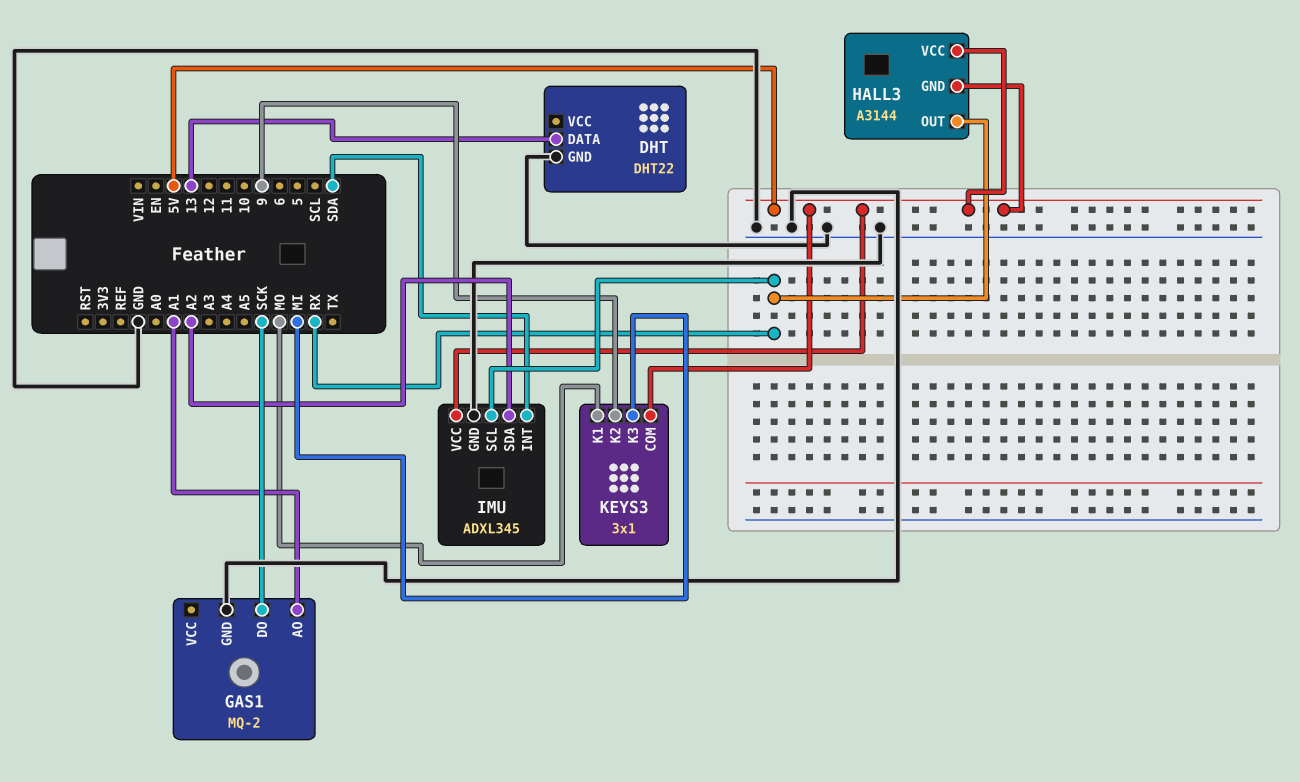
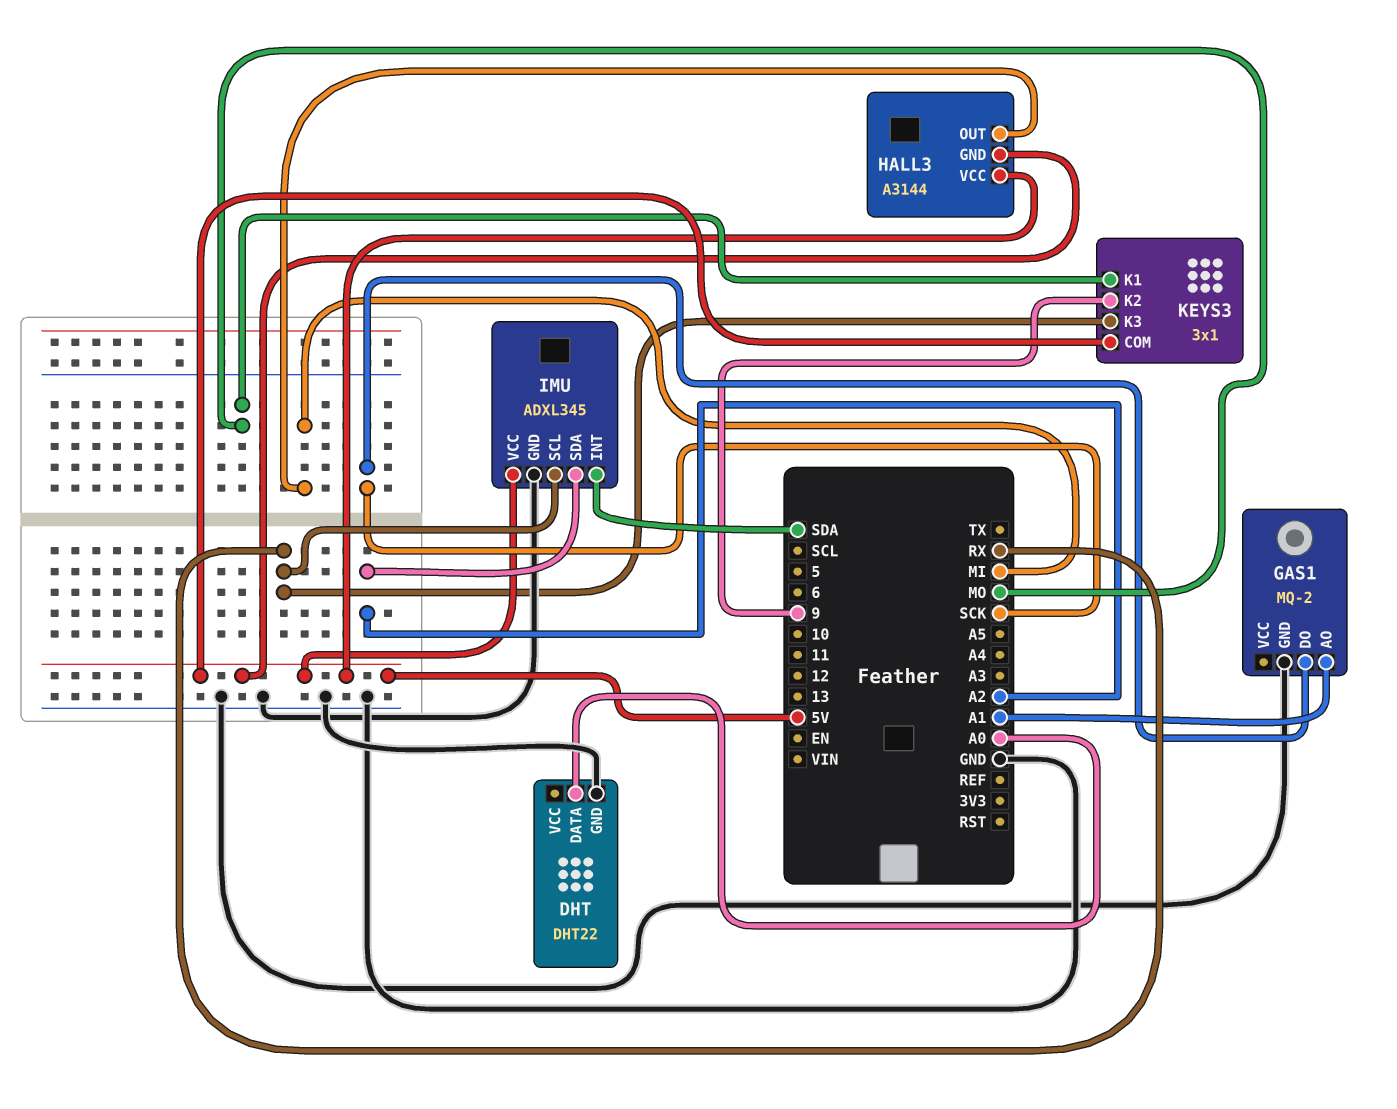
DHT pin DATA: 13 -> A0
HALL3 pin OUT: RX -> MI
KEYS3 pin K3: MI -> RX

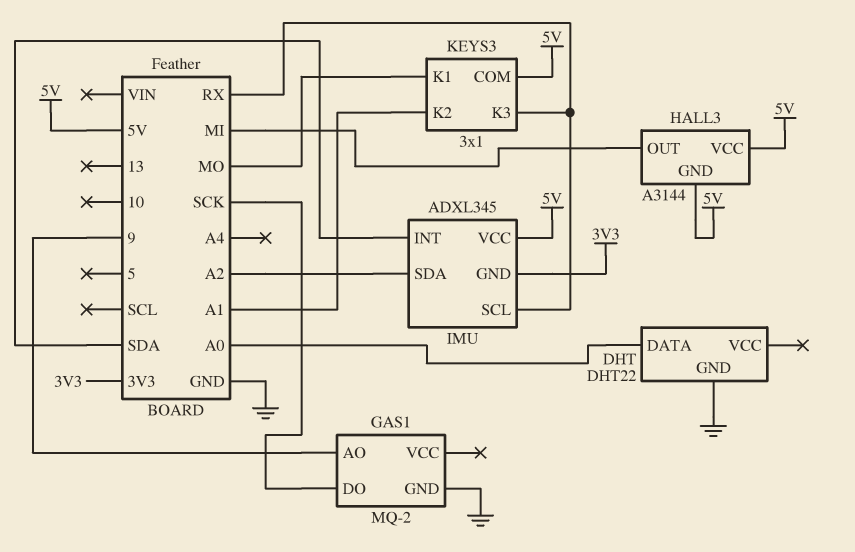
GAS1 pin AO: A1 -> 9
IMU pin GND: GND -> 3V3
KEYS3 pin K2: 9 -> A1

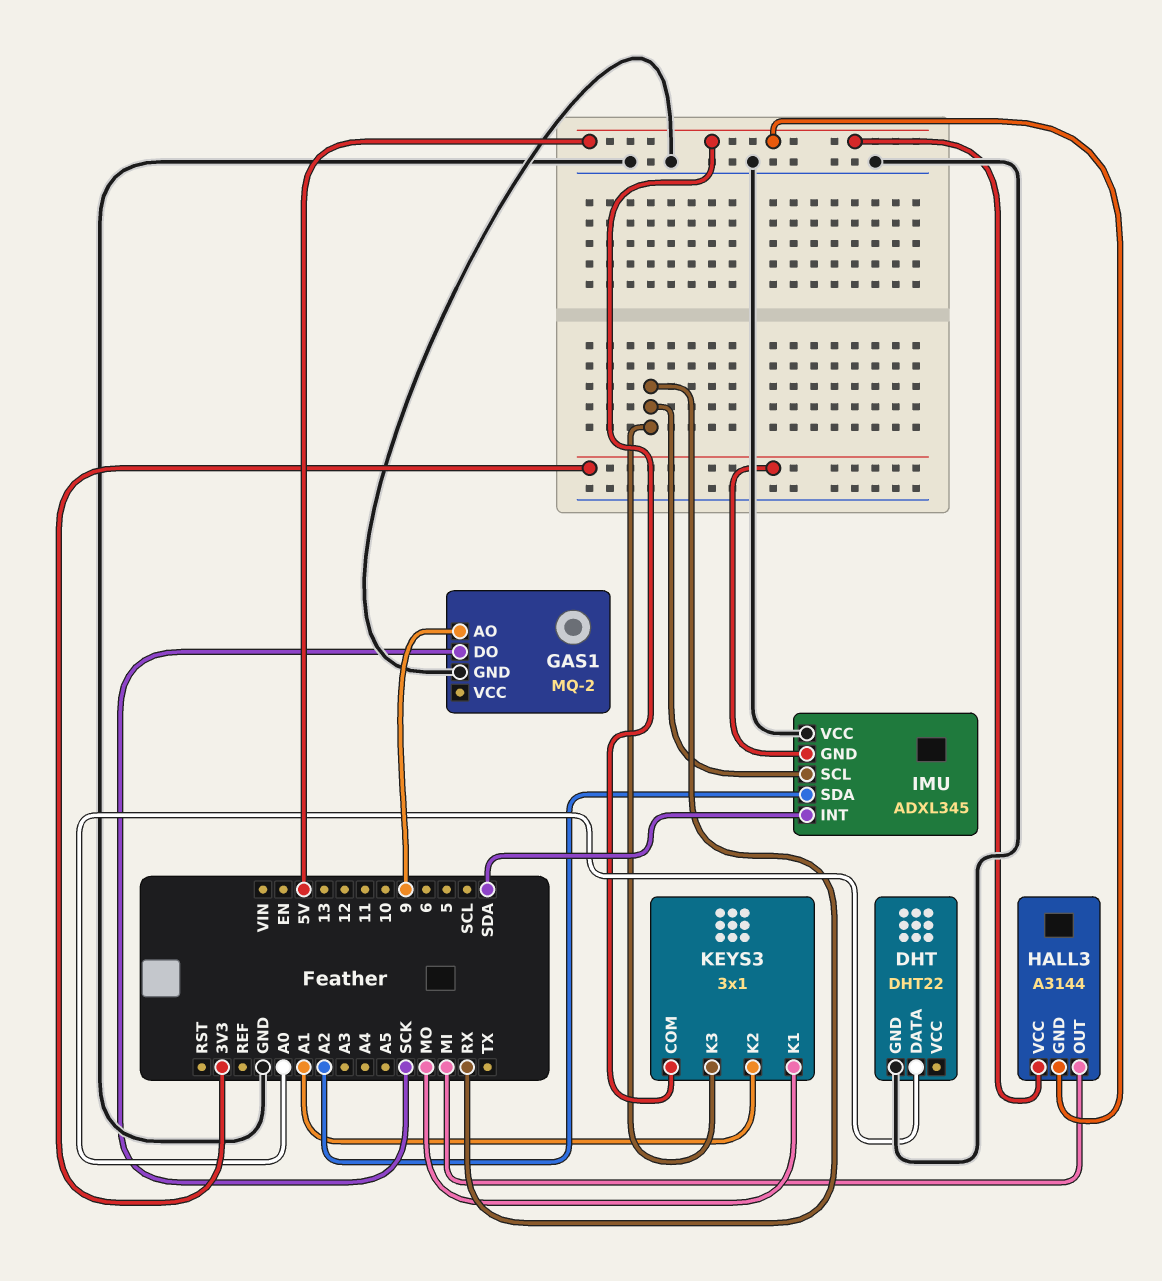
IMU pin VCC: 5V -> GND

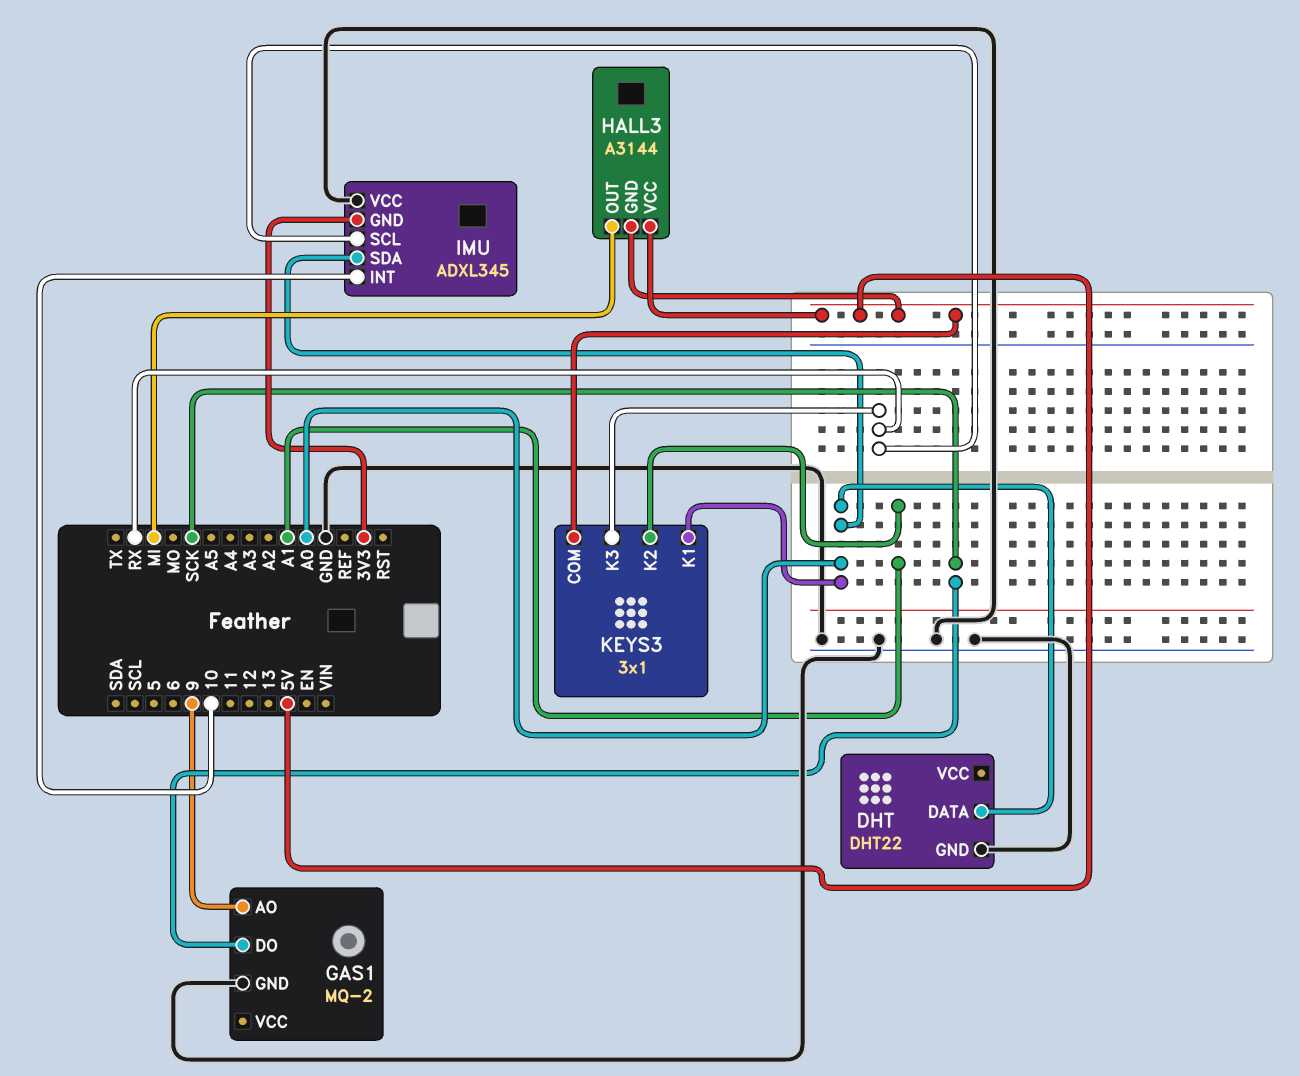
IMU pin INT: SDA -> 10
IMU pin SDA: A2 -> A0
KEYS3 pin K1: MO -> A0

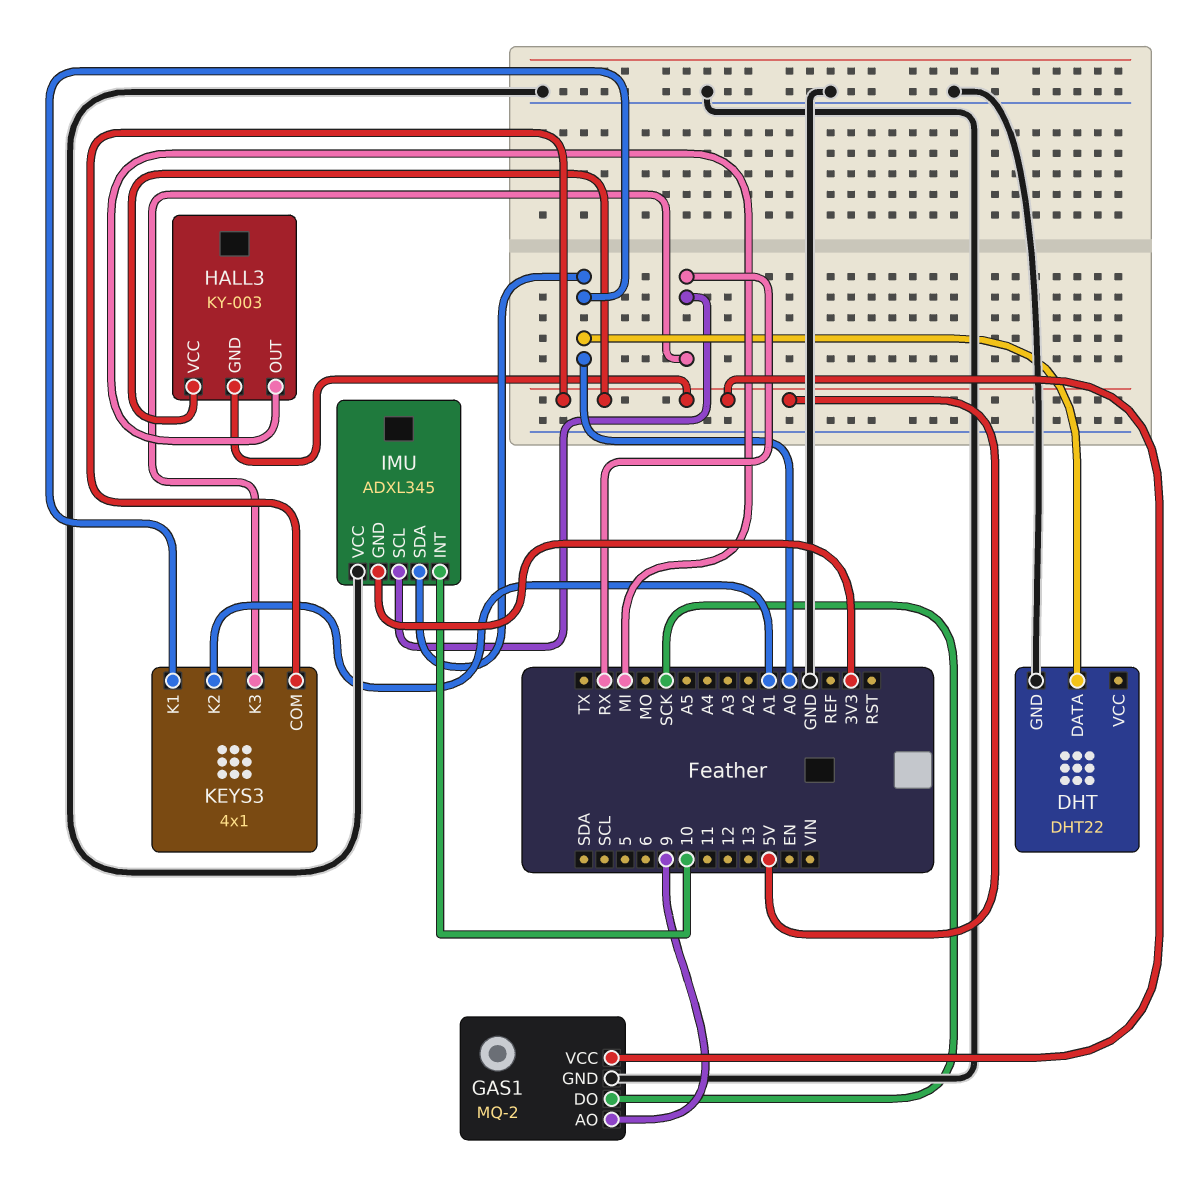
GAS1 pin VCC: none -> 5V
HALL3: A3144 -> KY-003
KEYS3: 3x1 -> 4x1

